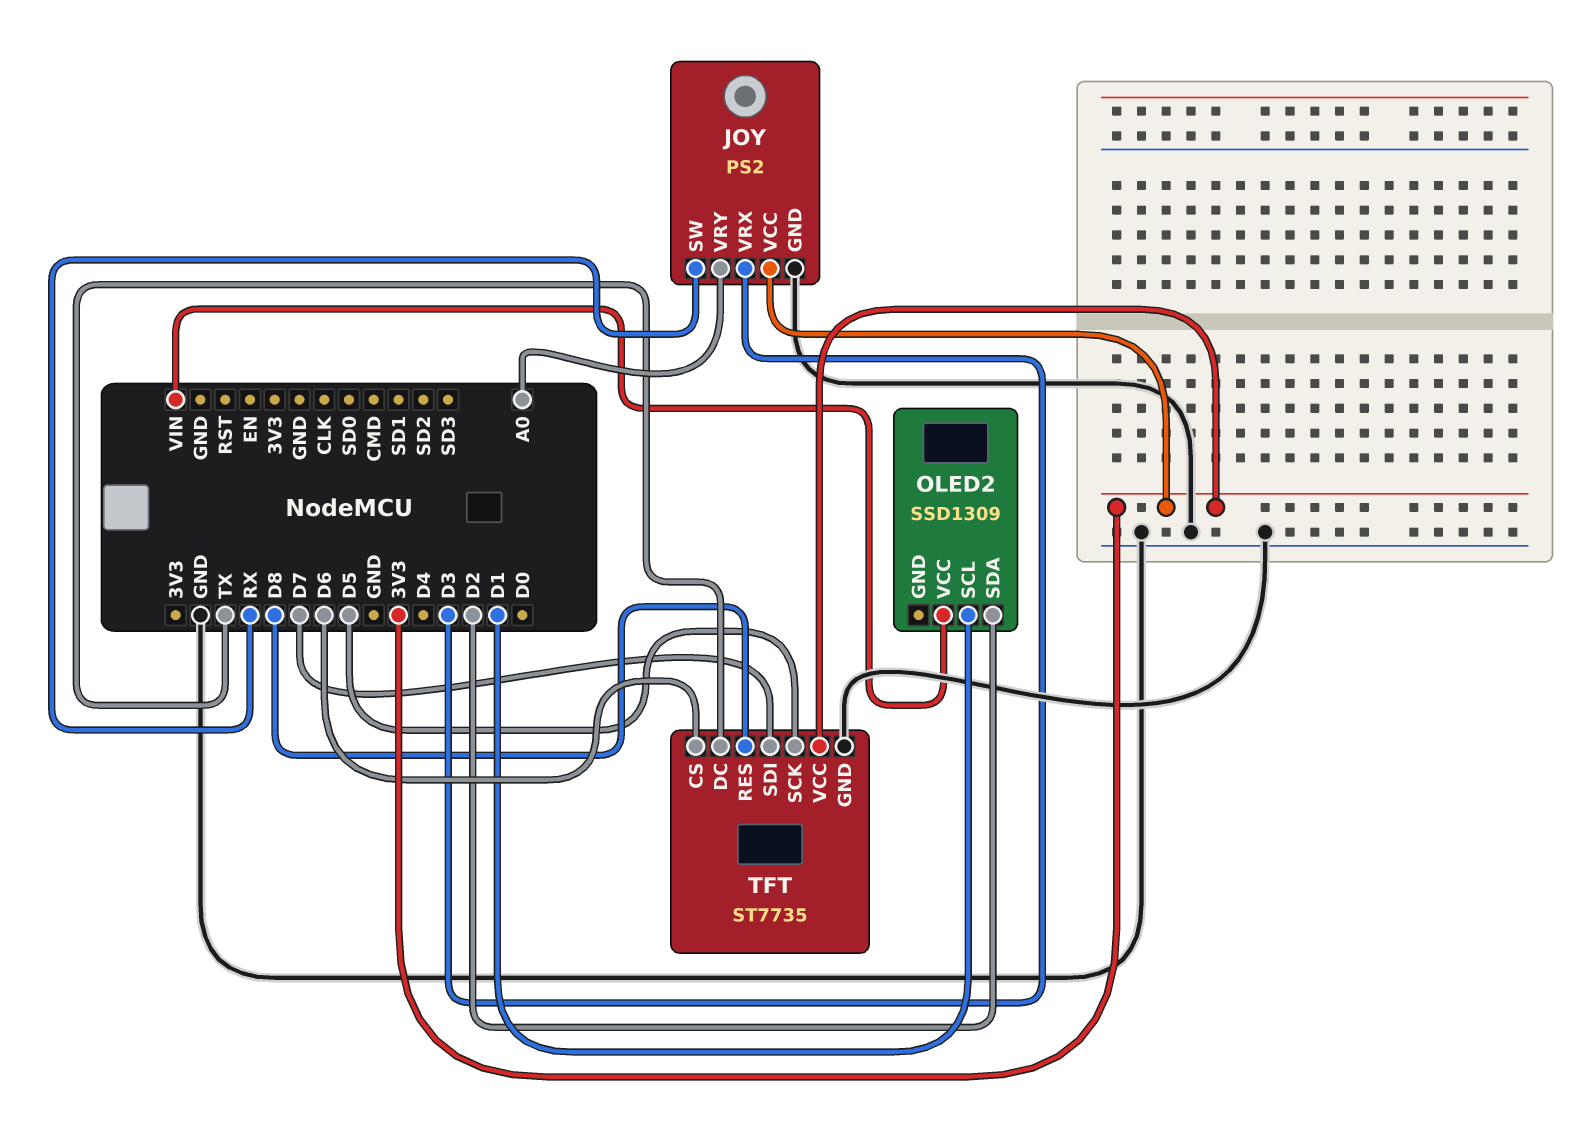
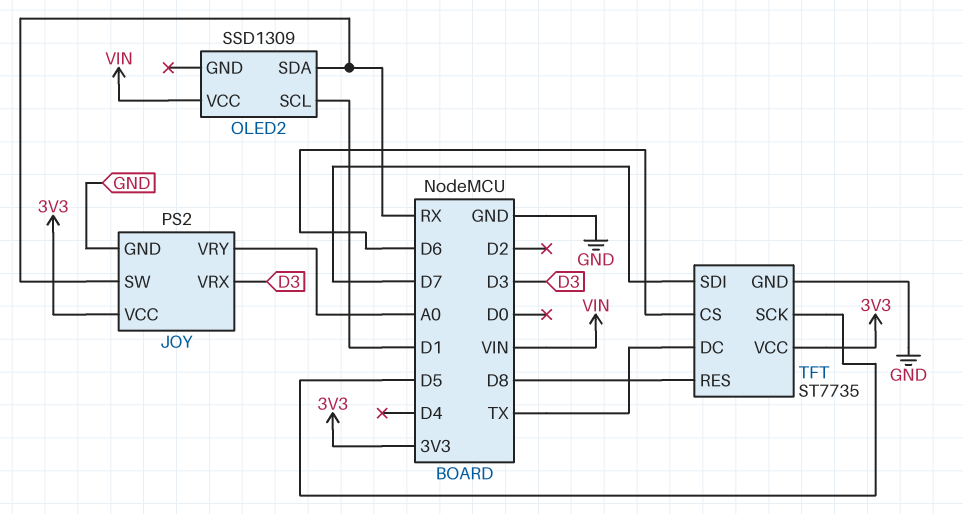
OLED2 pin SDA: D2 -> RX

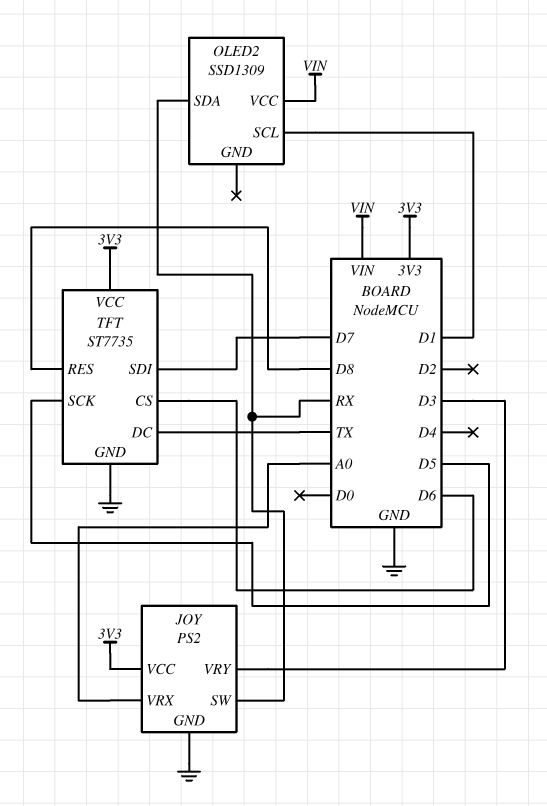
JOY pin VRX: D3 -> A0
JOY pin VRY: A0 -> D3

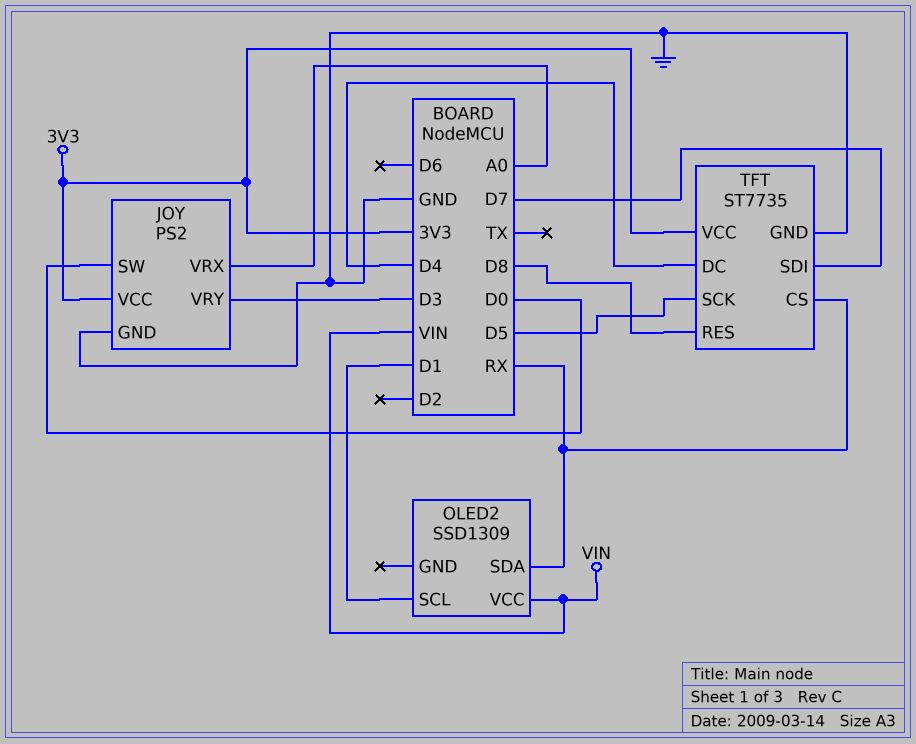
JOY pin SW: RX -> D0
TFT pin CS: D6 -> RX
TFT pin DC: TX -> D4

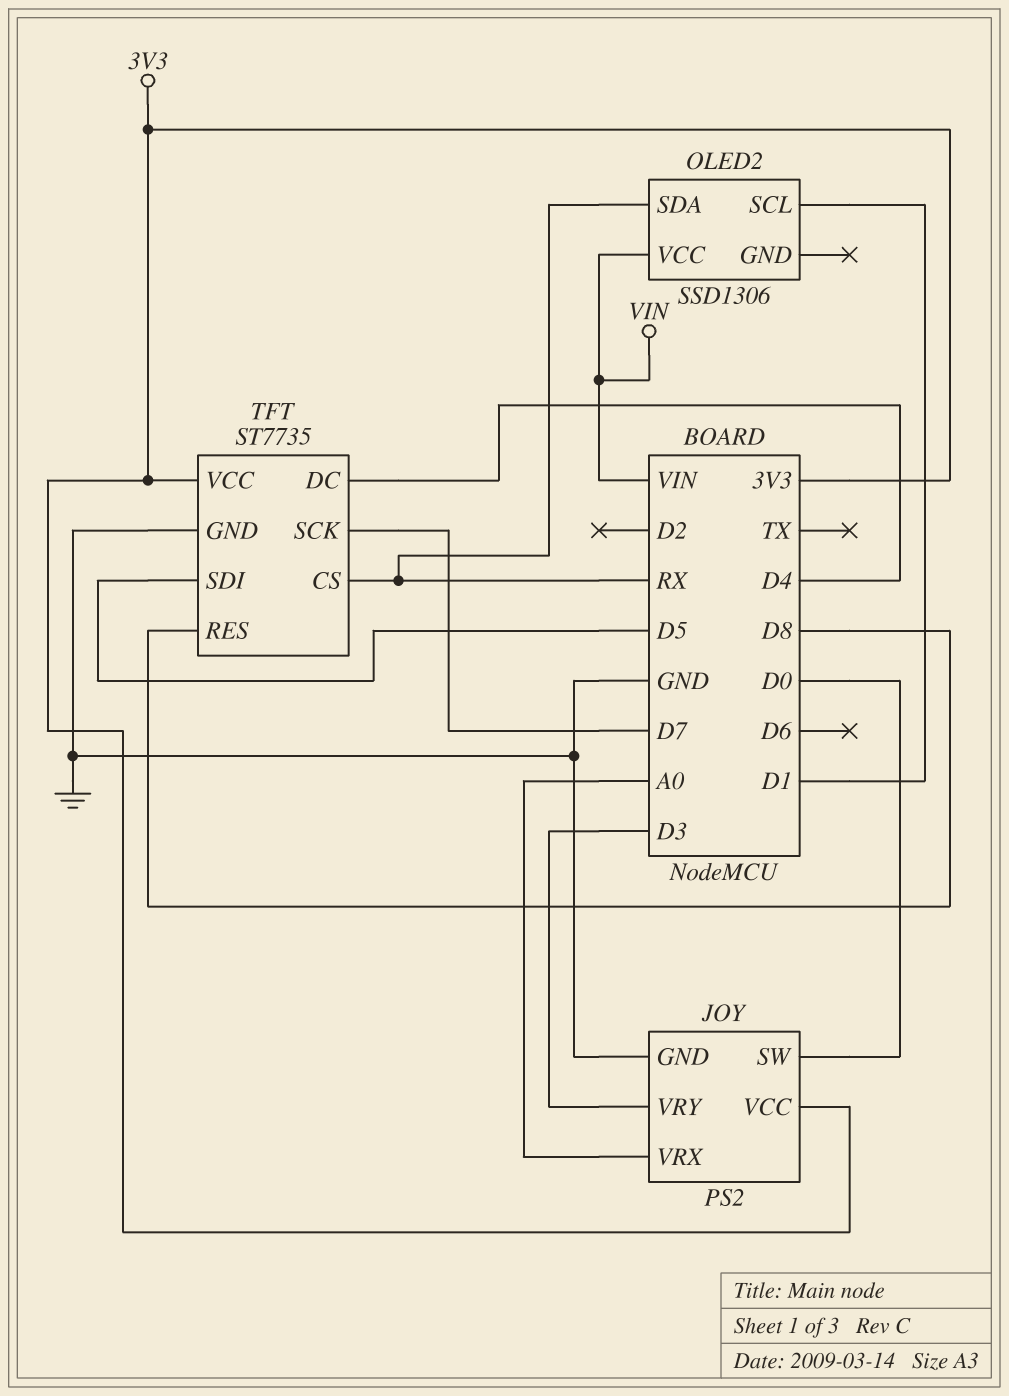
OLED2: SSD1309 -> SSD1306
TFT pin SCK: D5 -> D7
TFT pin SDI: D7 -> D5

